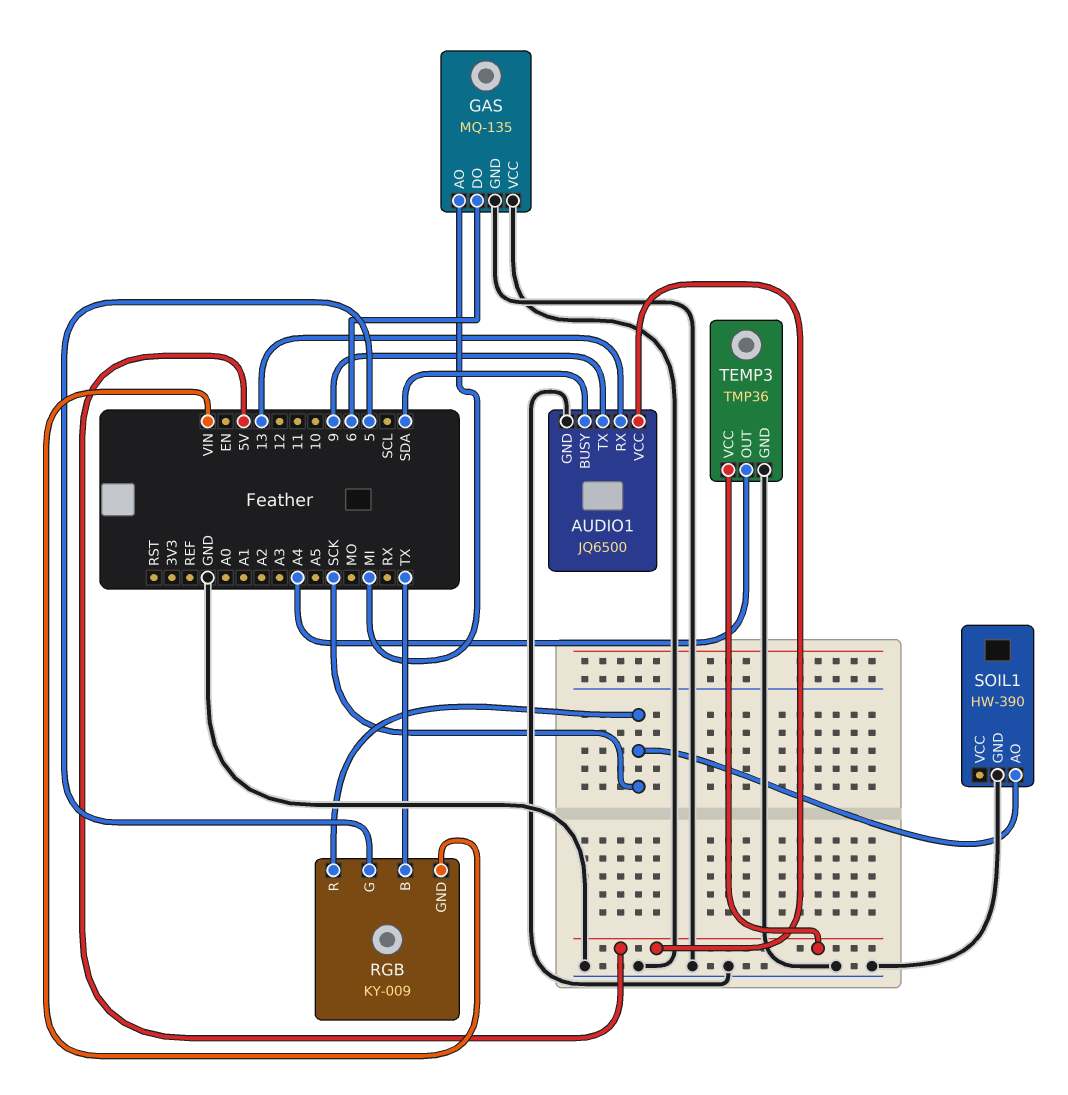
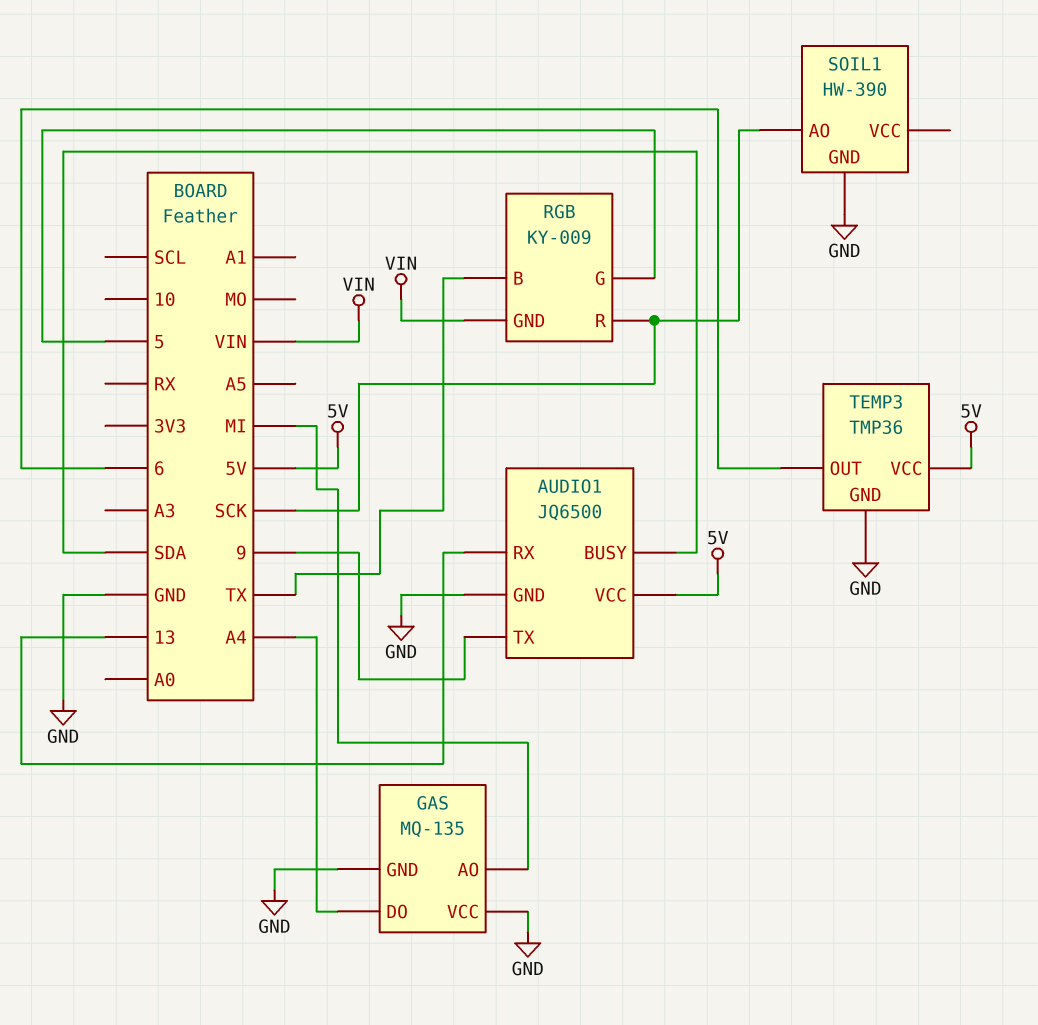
GAS pin DO: 6 -> A4
TEMP3 pin OUT: A4 -> 6

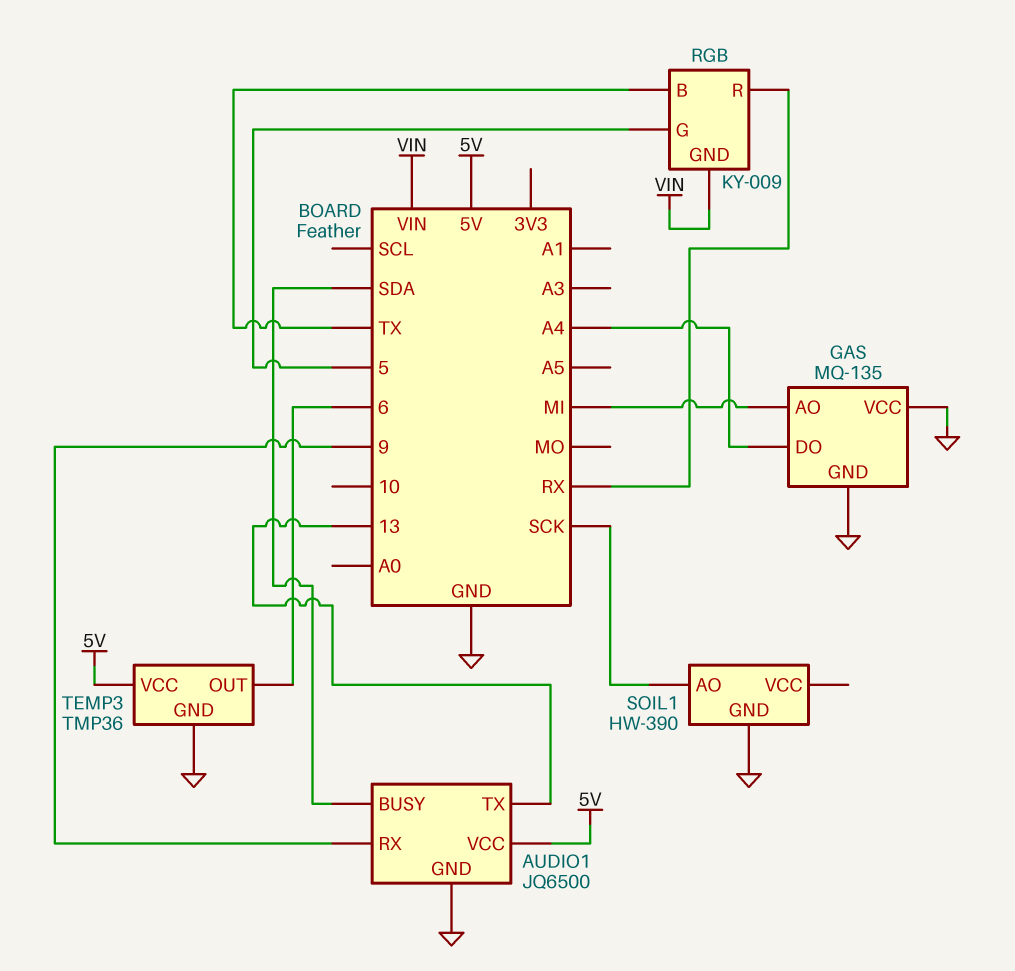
AUDIO1 pin RX: 13 -> 9
AUDIO1 pin TX: 9 -> 13
RGB pin R: SCK -> RX

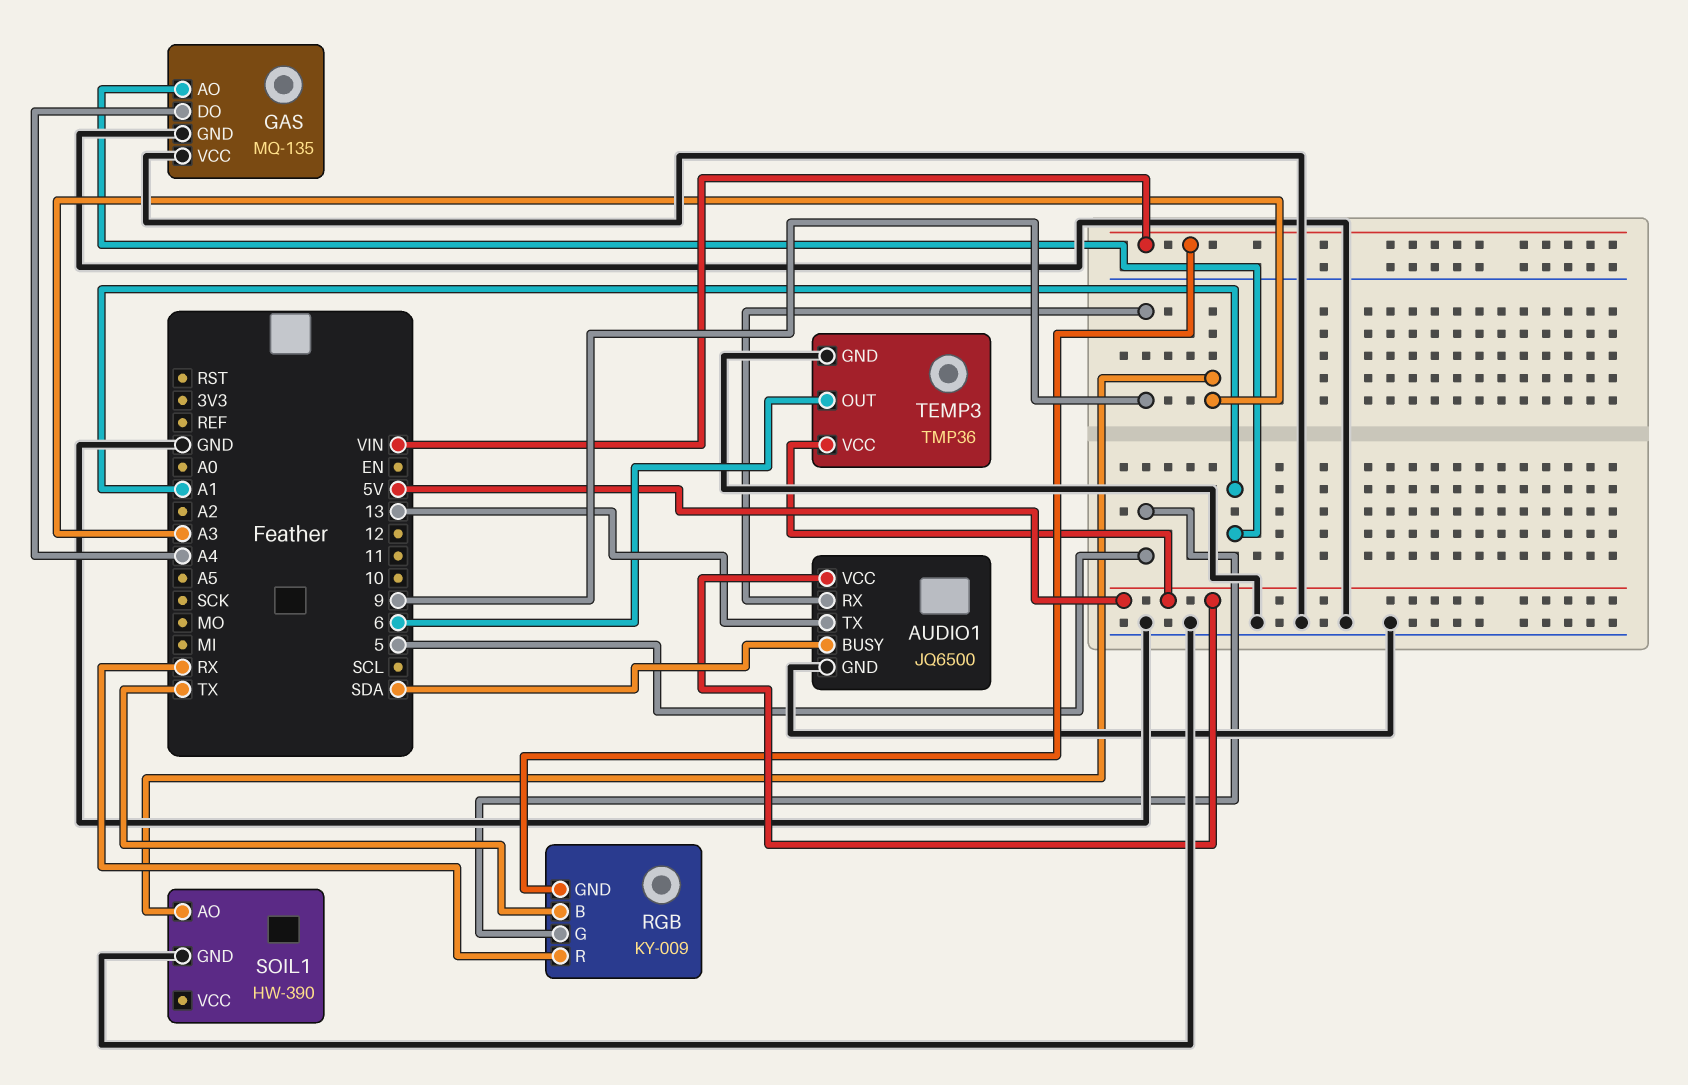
GAS pin AO: MI -> A1
SOIL1 pin AO: SCK -> A3

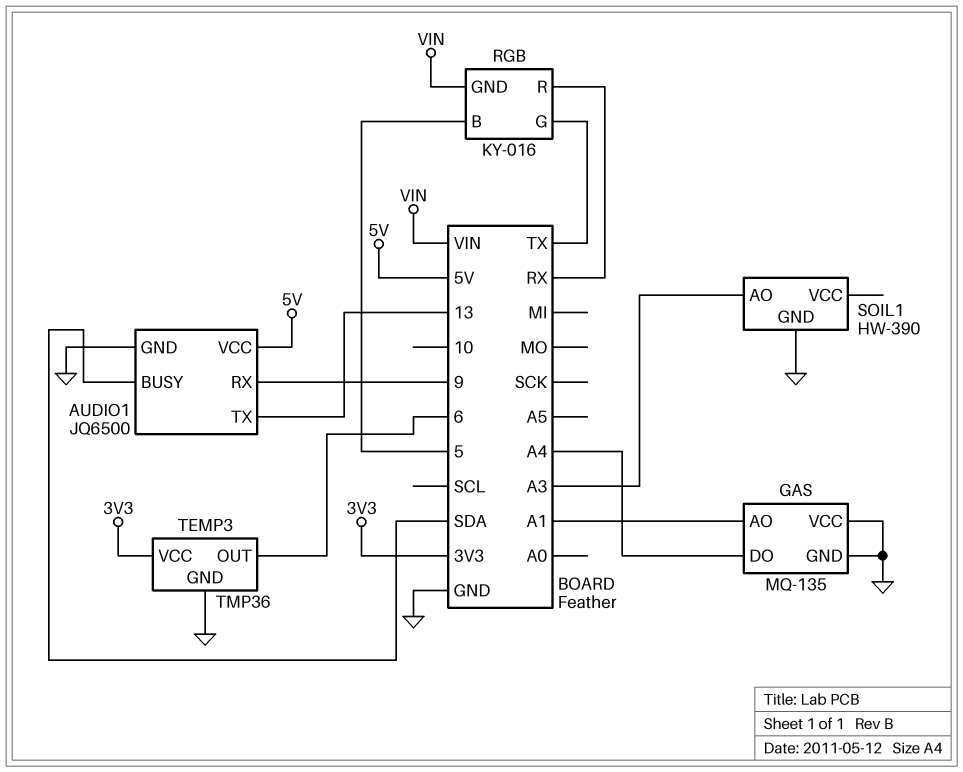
RGB: KY-009 -> KY-016
RGB pin B: TX -> 5
RGB pin G: 5 -> TX
TEMP3 pin VCC: 5V -> 3V3

